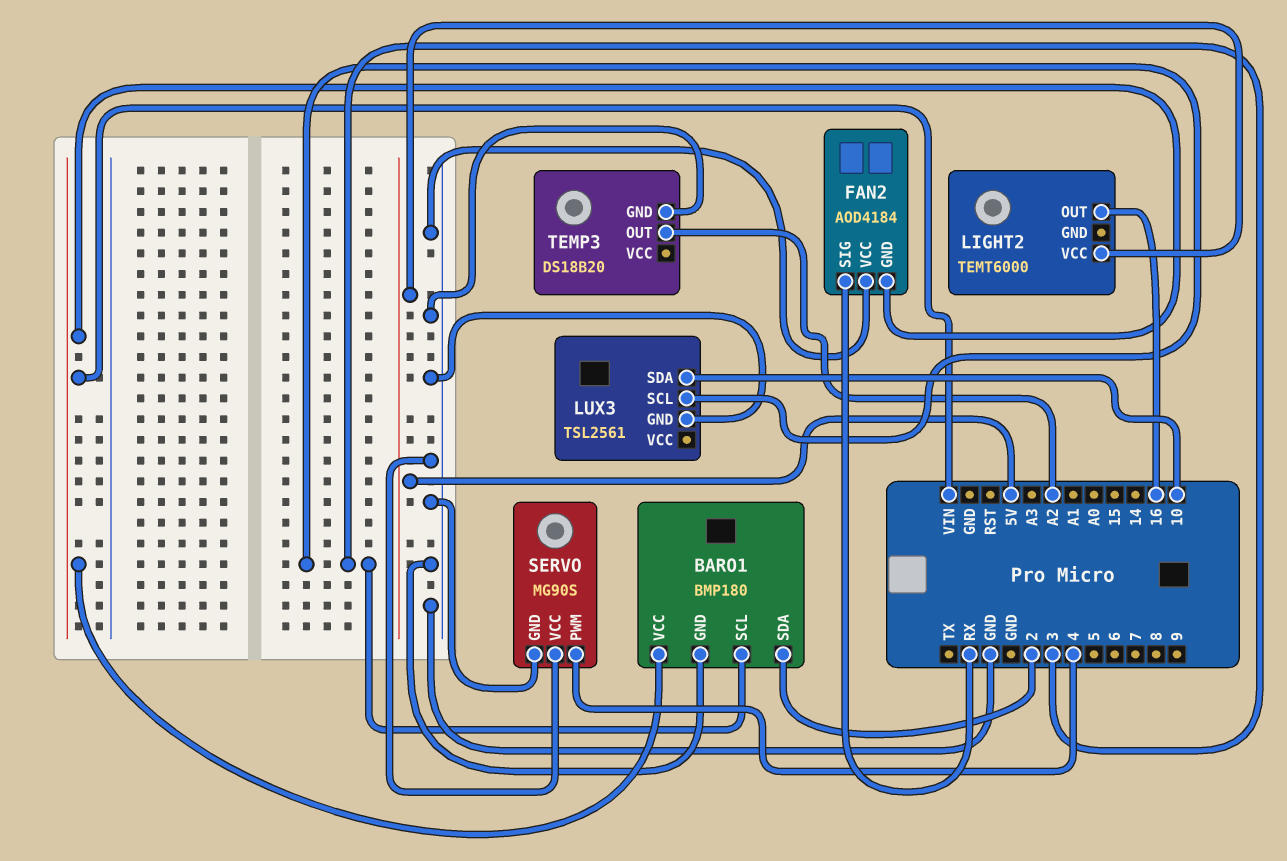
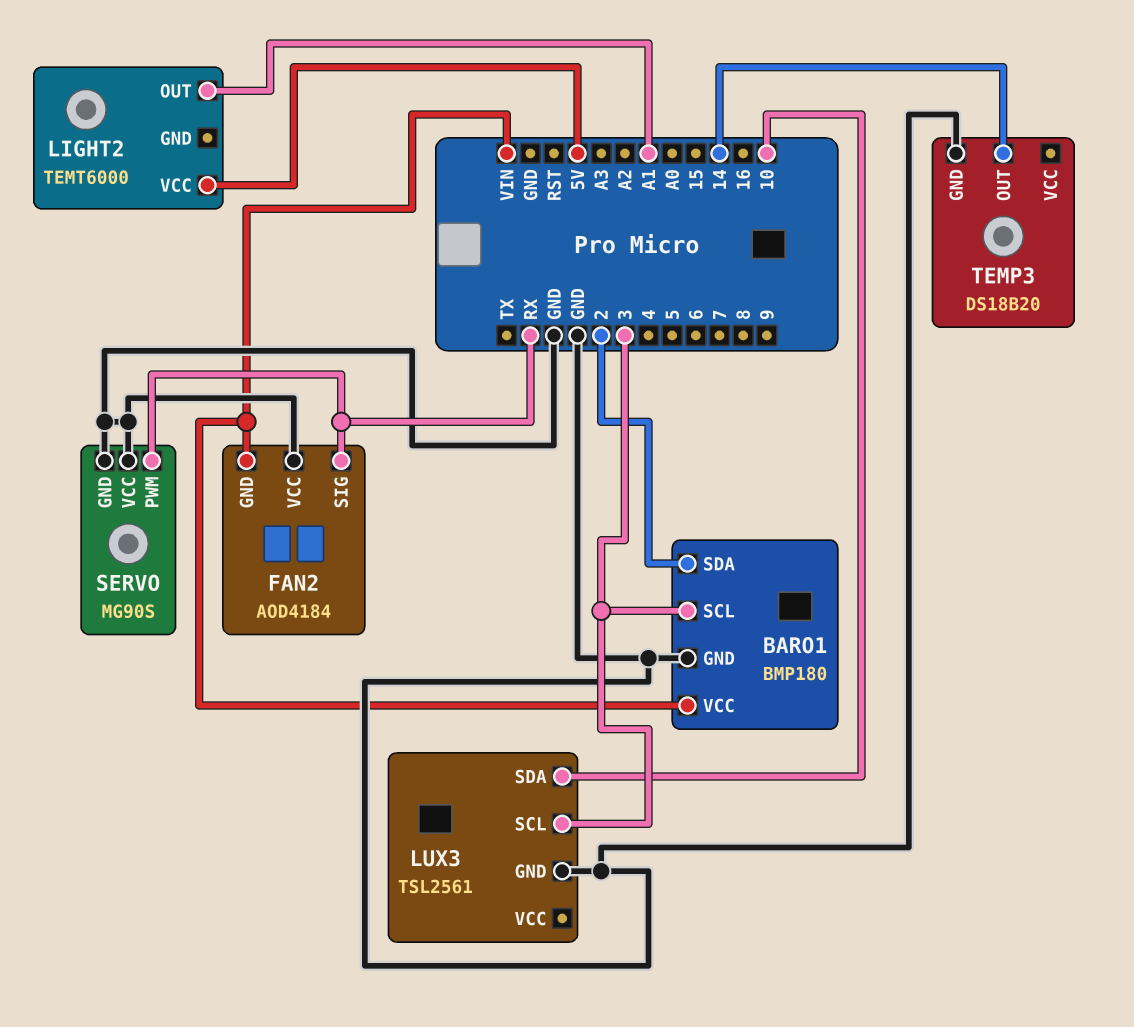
LIGHT2 pin OUT: 16 -> A1
SERVO pin PWM: 4 -> RX
TEMP3 pin OUT: A2 -> 14

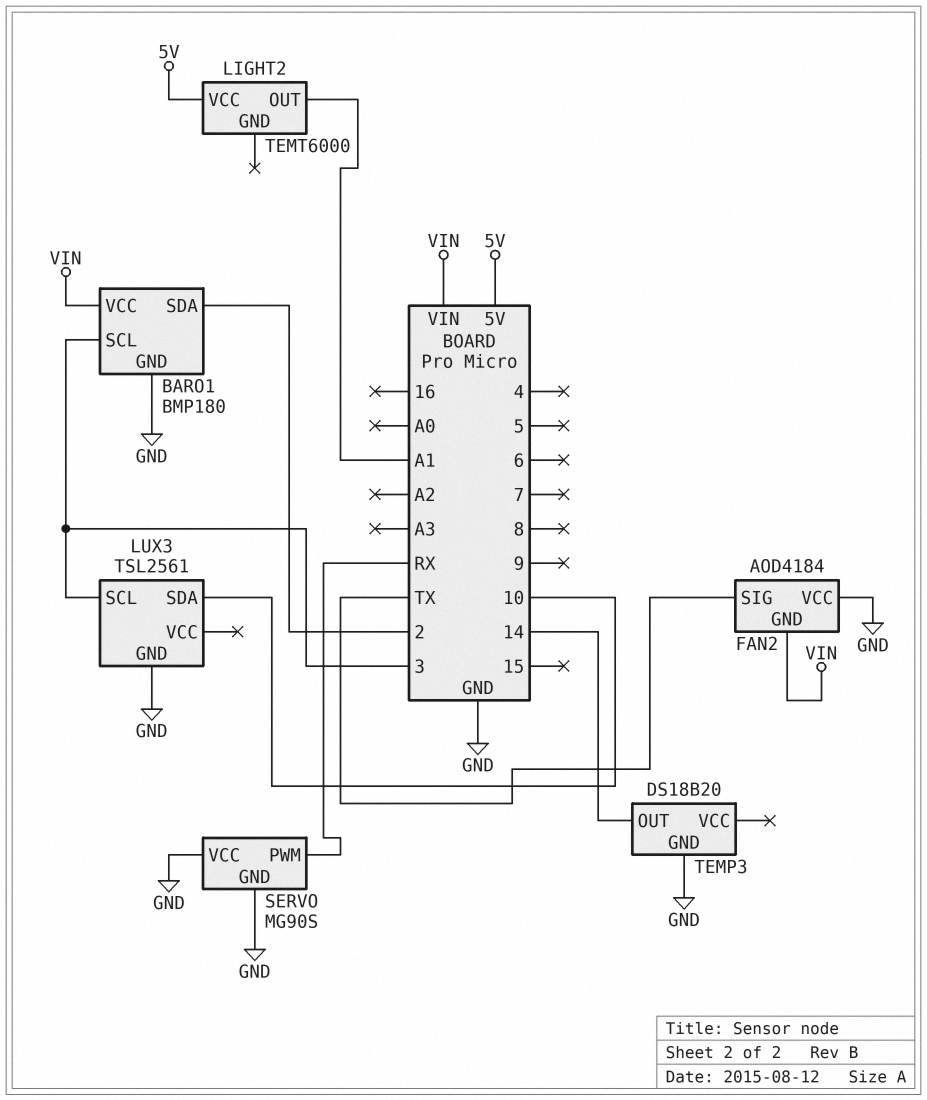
FAN2 pin SIG: RX -> TX

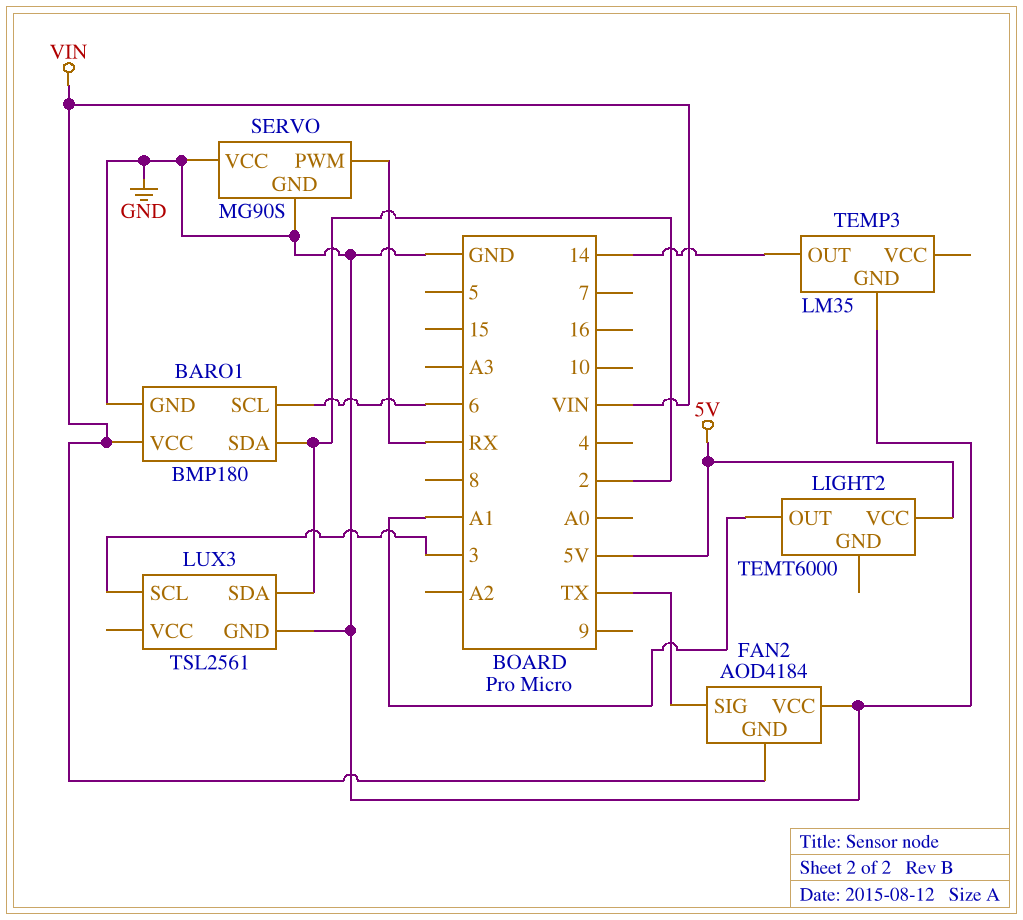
BARO1 pin SCL: 3 -> 6
LUX3 pin SDA: 10 -> 2
TEMP3: DS18B20 -> LM35

